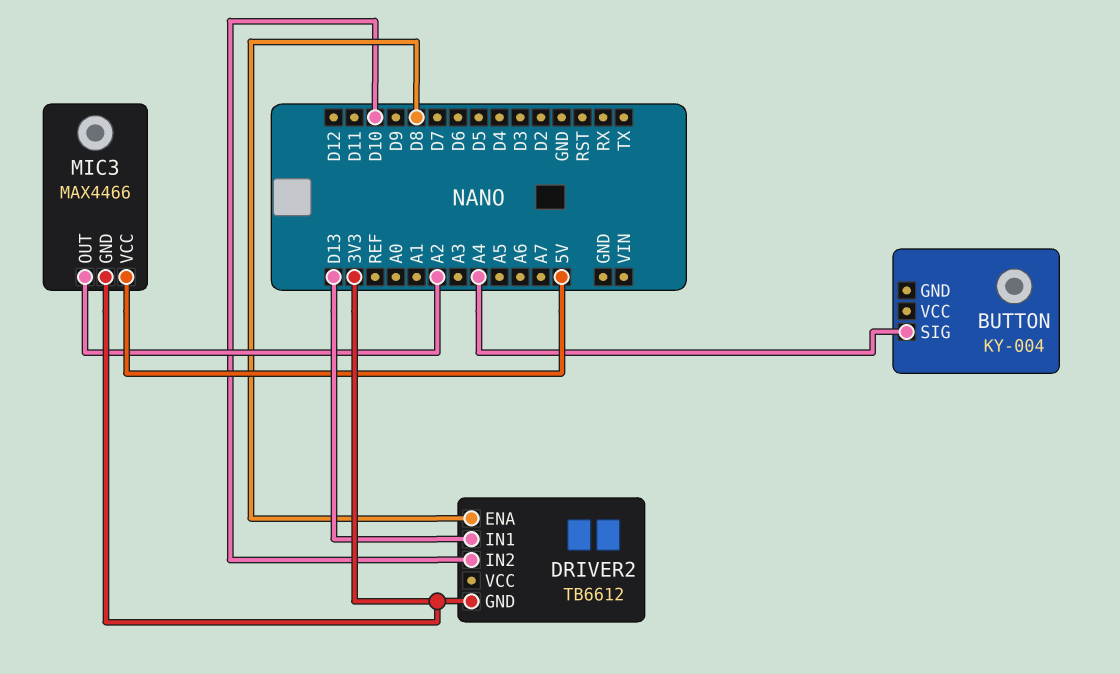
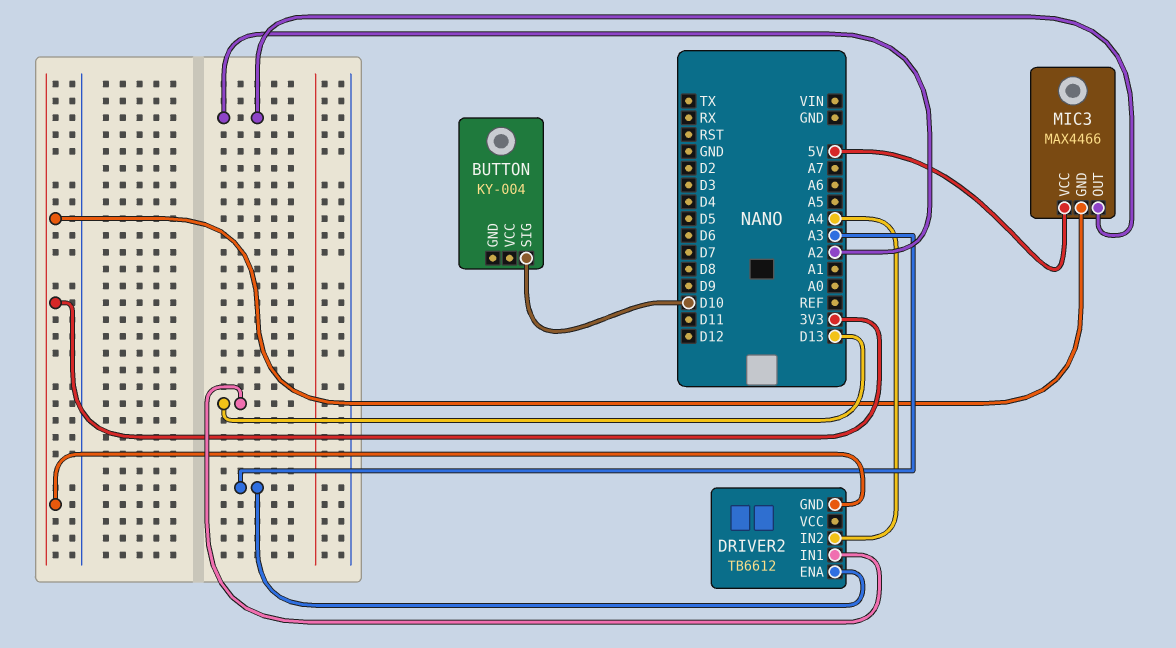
BUTTON pin SIG: A4 -> D10
DRIVER2 pin ENA: D8 -> A3
DRIVER2 pin IN2: D10 -> A4

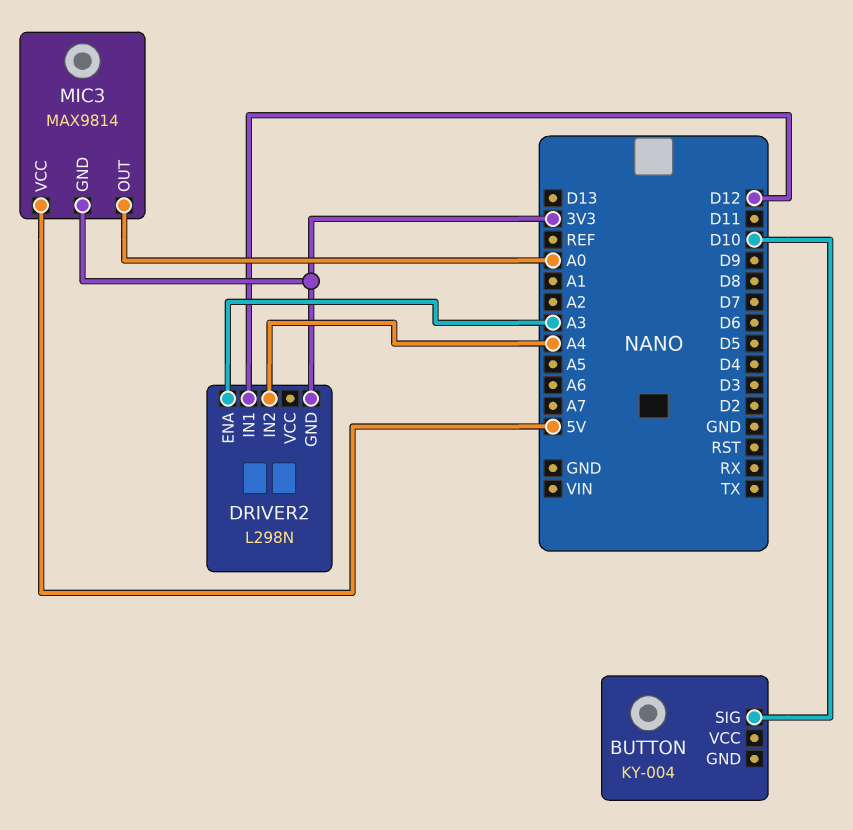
DRIVER2: TB6612 -> L298N
DRIVER2 pin IN1: D13 -> D12
MIC3: MAX4466 -> MAX9814
MIC3 pin OUT: A2 -> A0

